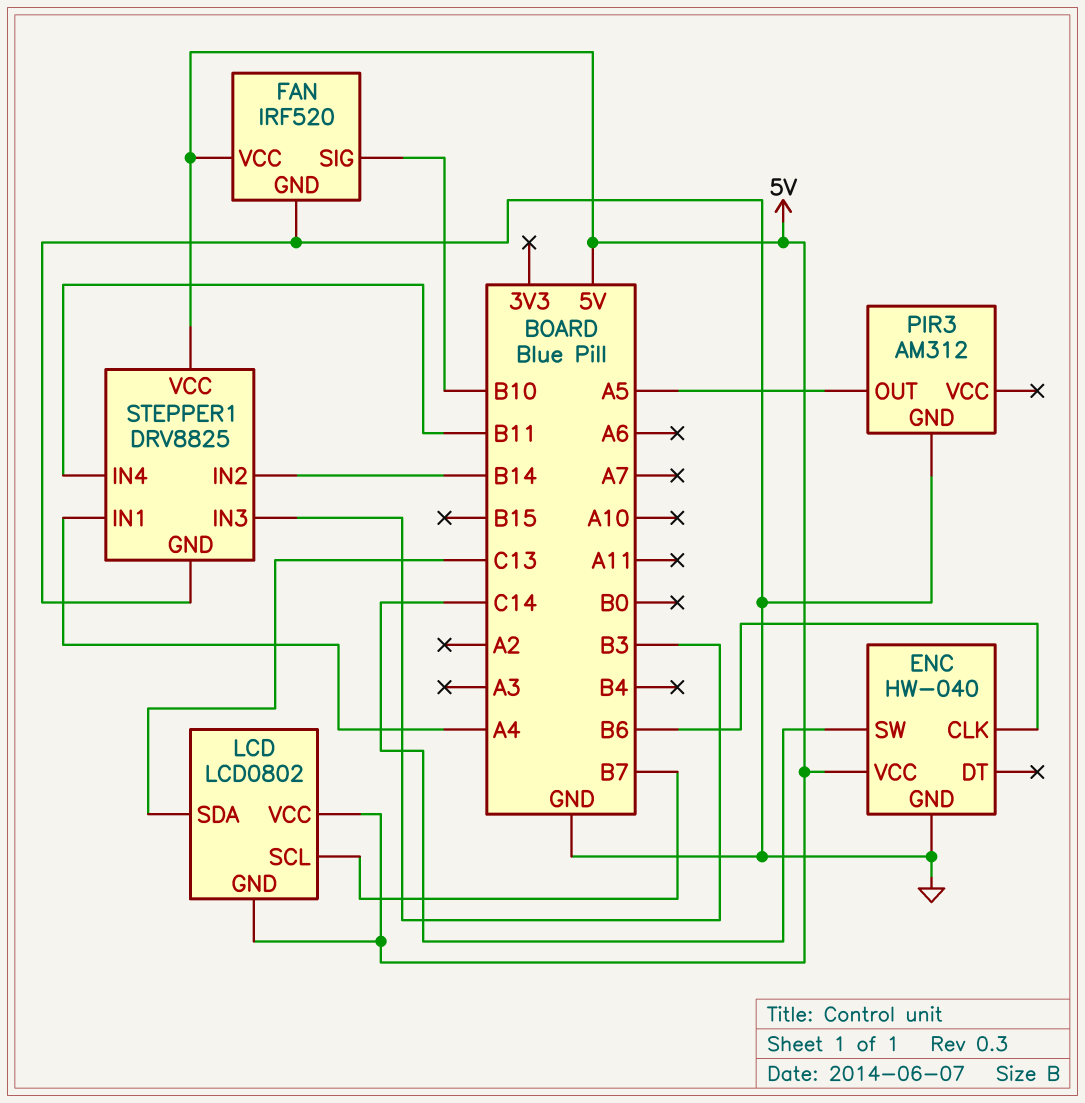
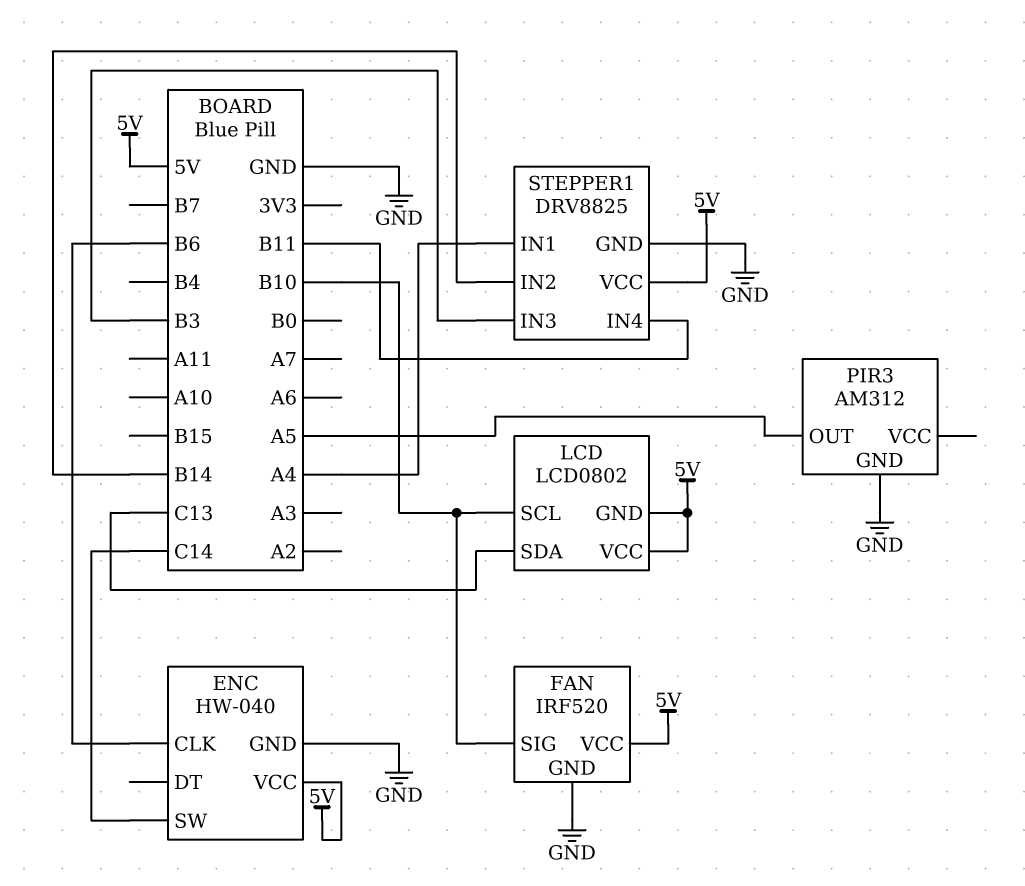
LCD pin SCL: B7 -> B10

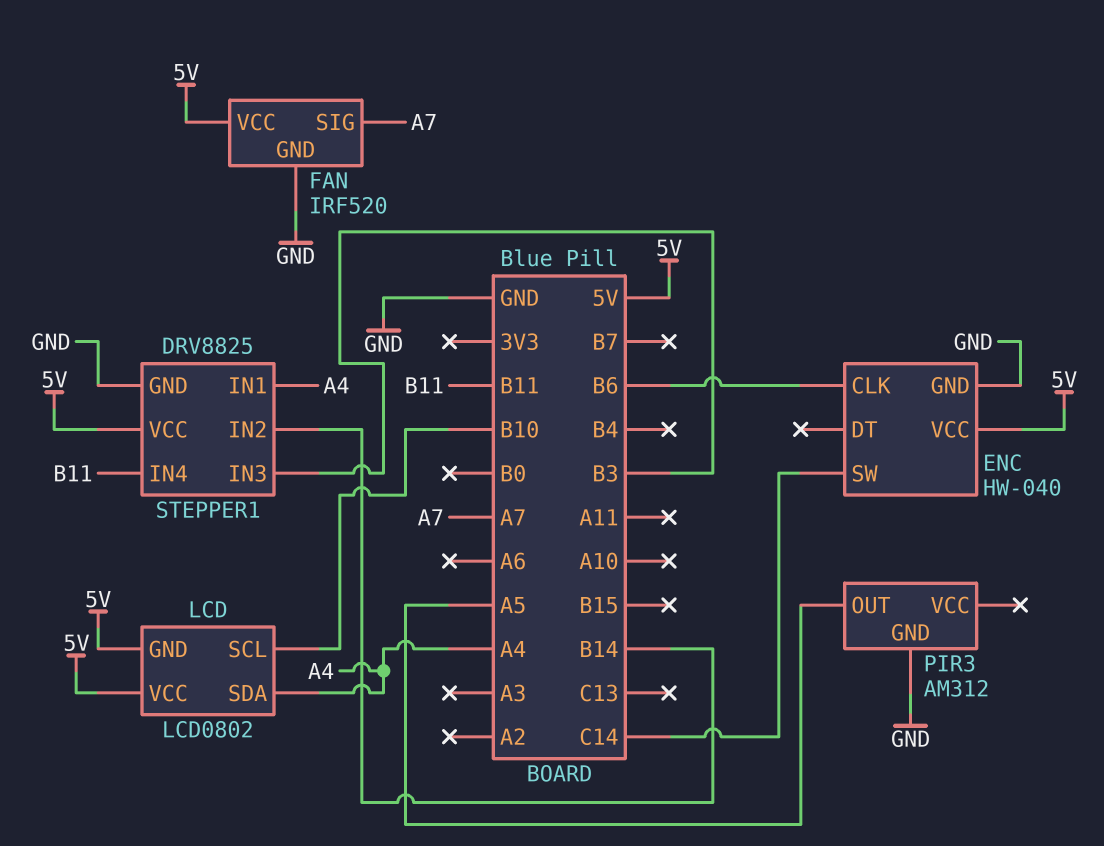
FAN pin SIG: B10 -> A7
LCD pin SDA: C13 -> A4

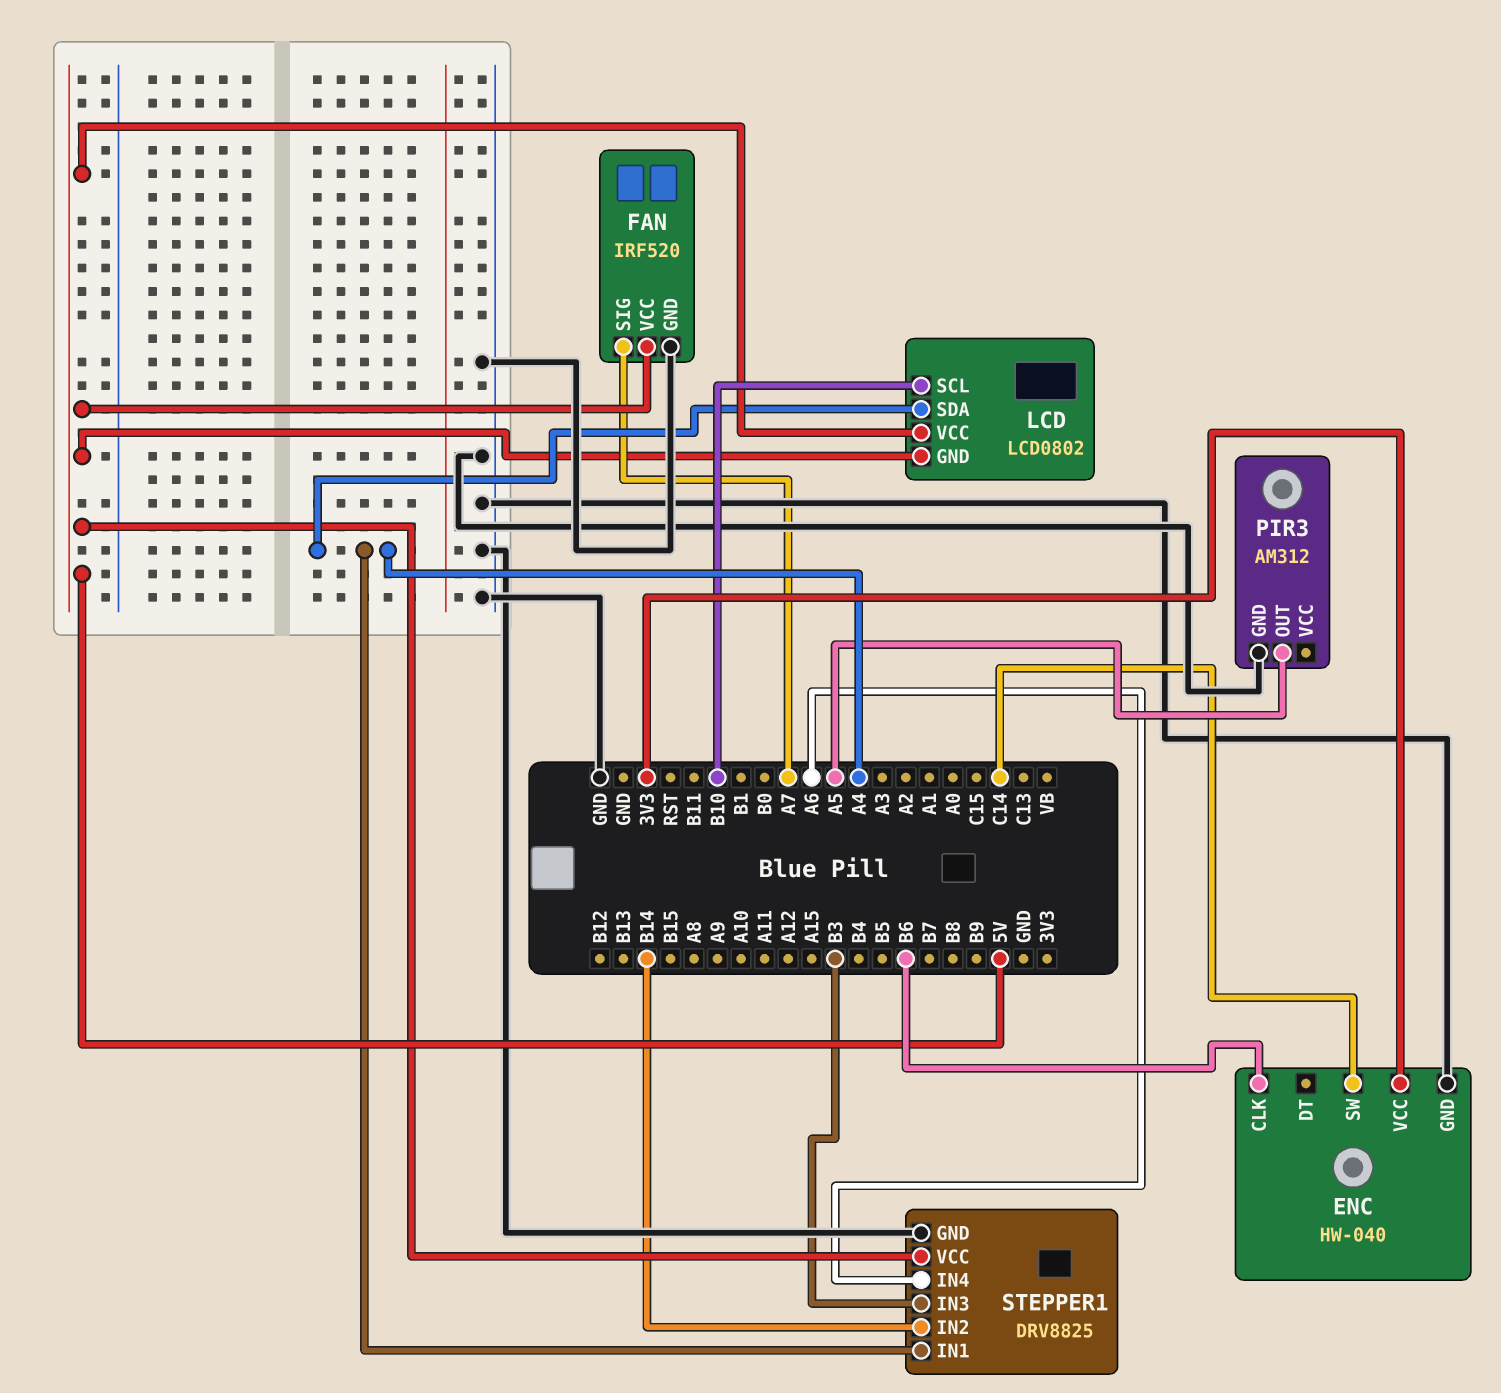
ENC pin VCC: 5V -> 3V3
STEPPER1 pin IN4: B11 -> A6

